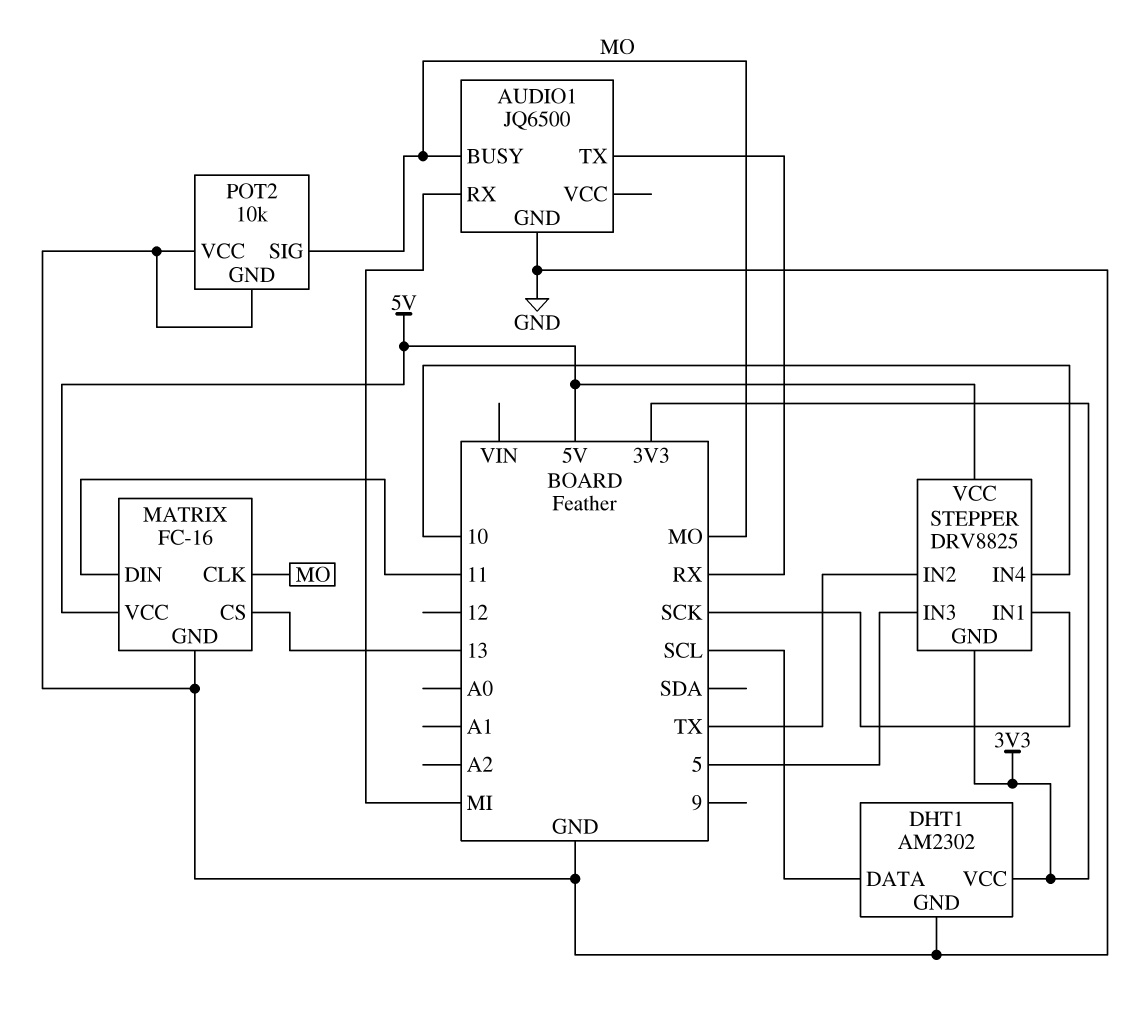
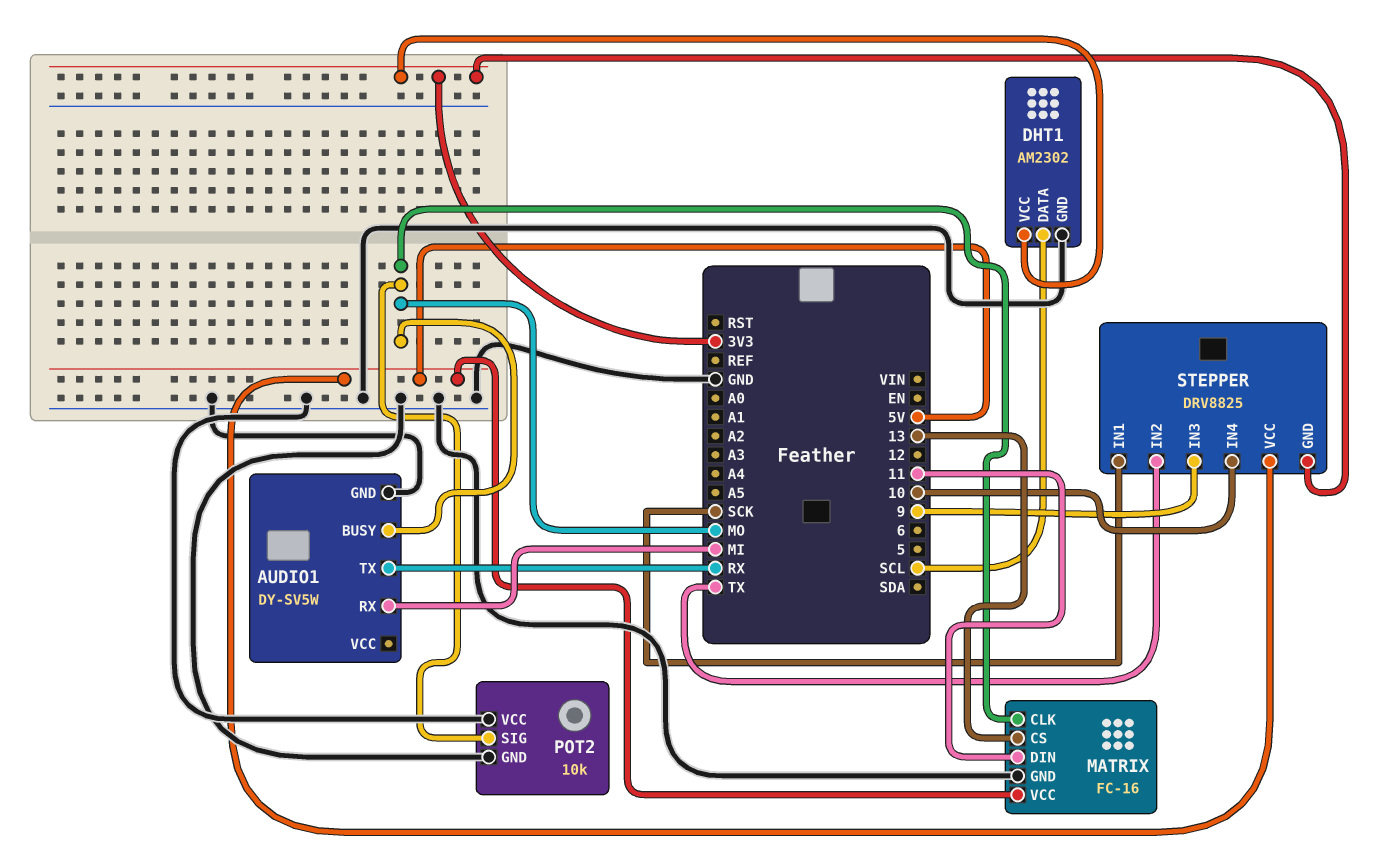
AUDIO1: JQ6500 -> DY-SV5W
STEPPER pin IN3: 5 -> 9

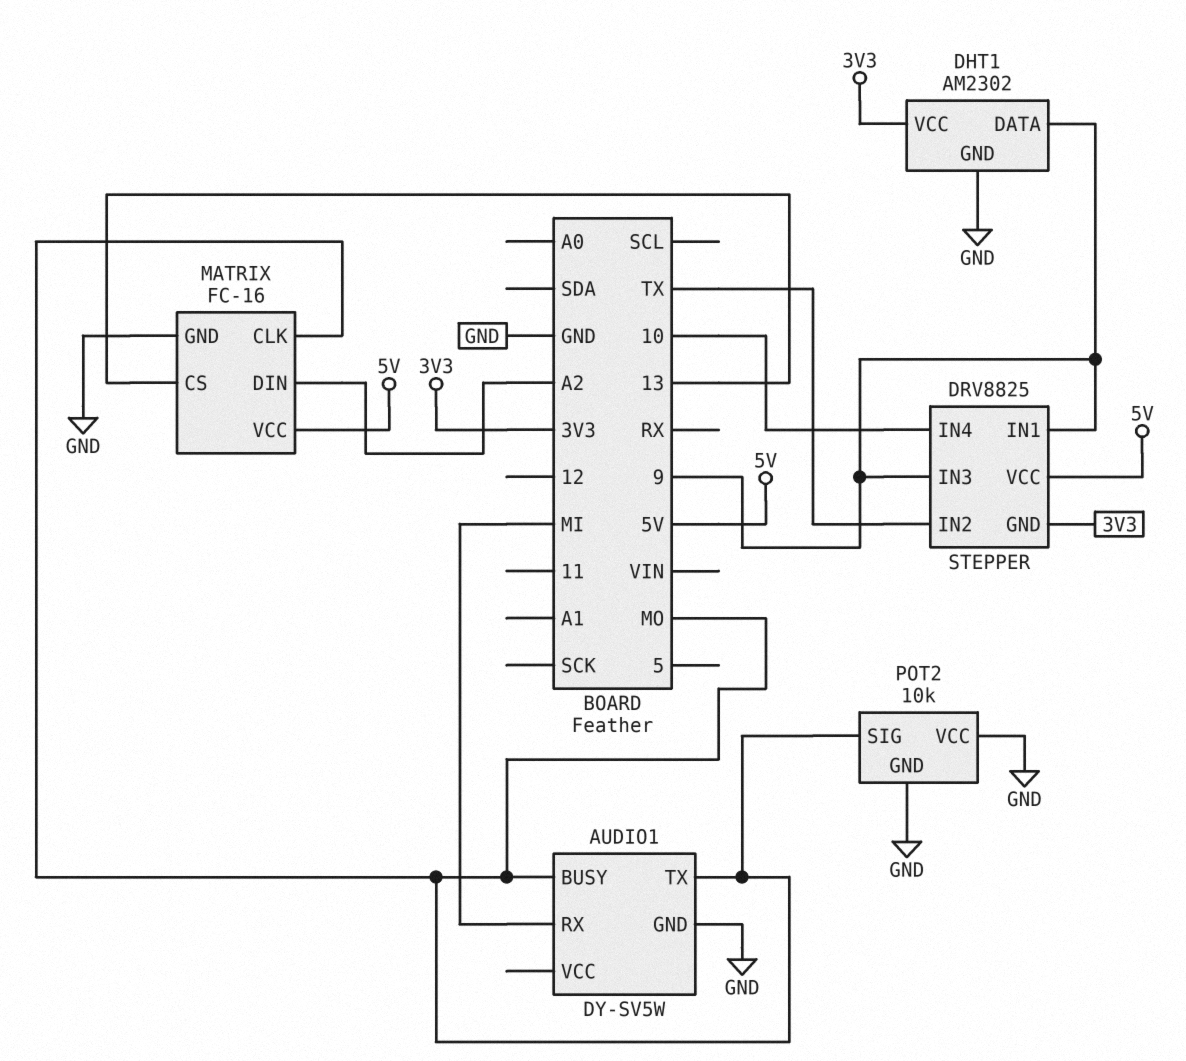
AUDIO1 pin TX: RX -> MO
DHT1 pin DATA: SCL -> 9
MATRIX pin DIN: 11 -> A2
STEPPER pin IN1: SCK -> 9

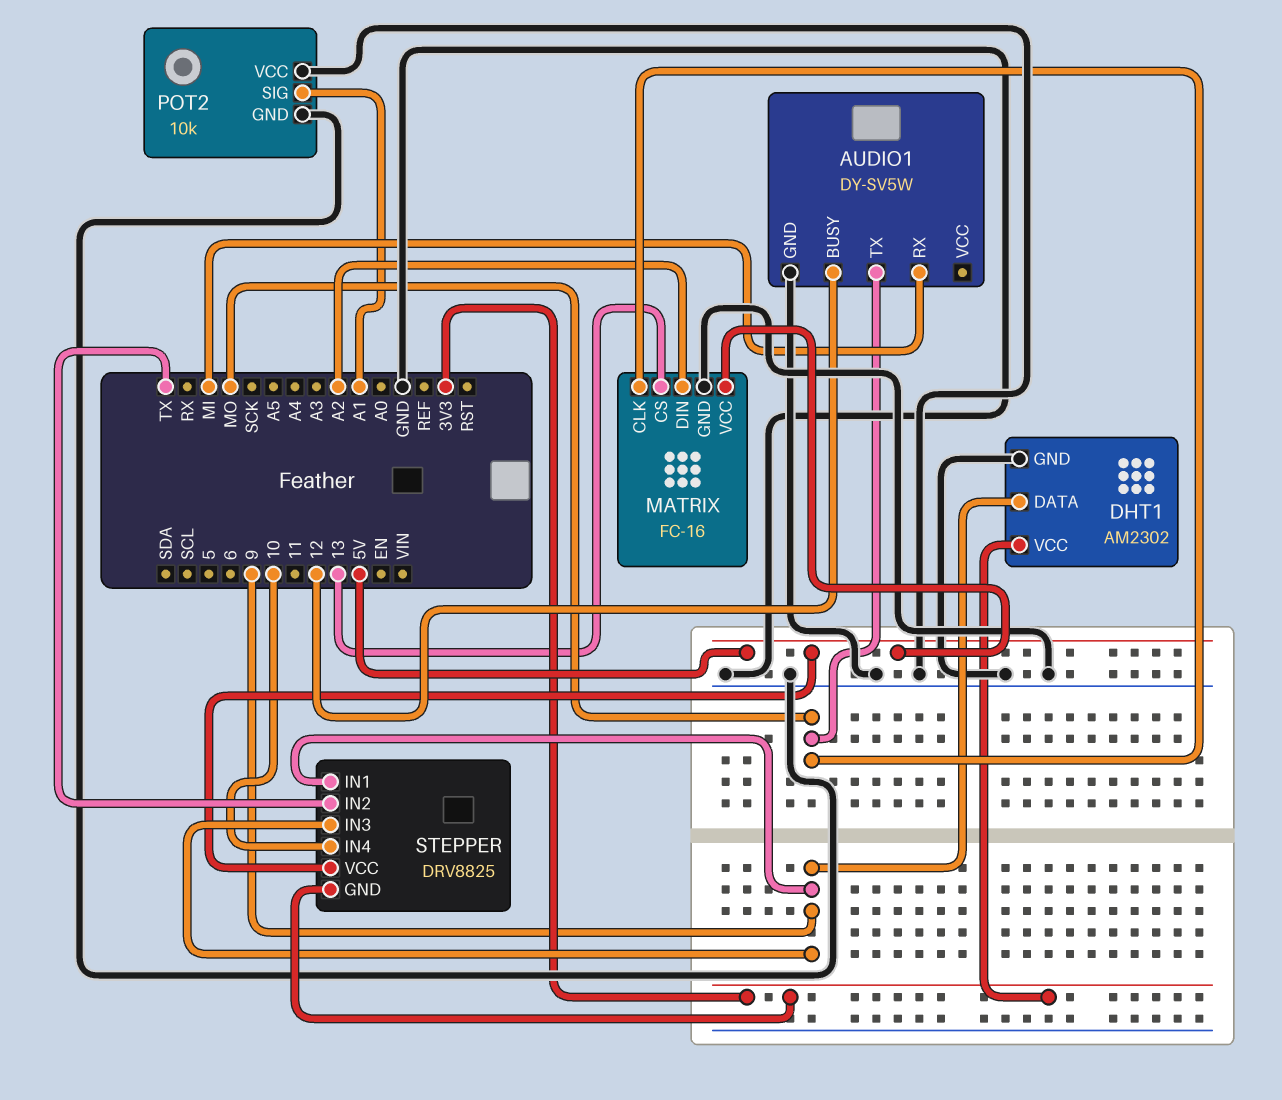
AUDIO1 pin BUSY: MO -> 12
POT2 pin SIG: MO -> A1

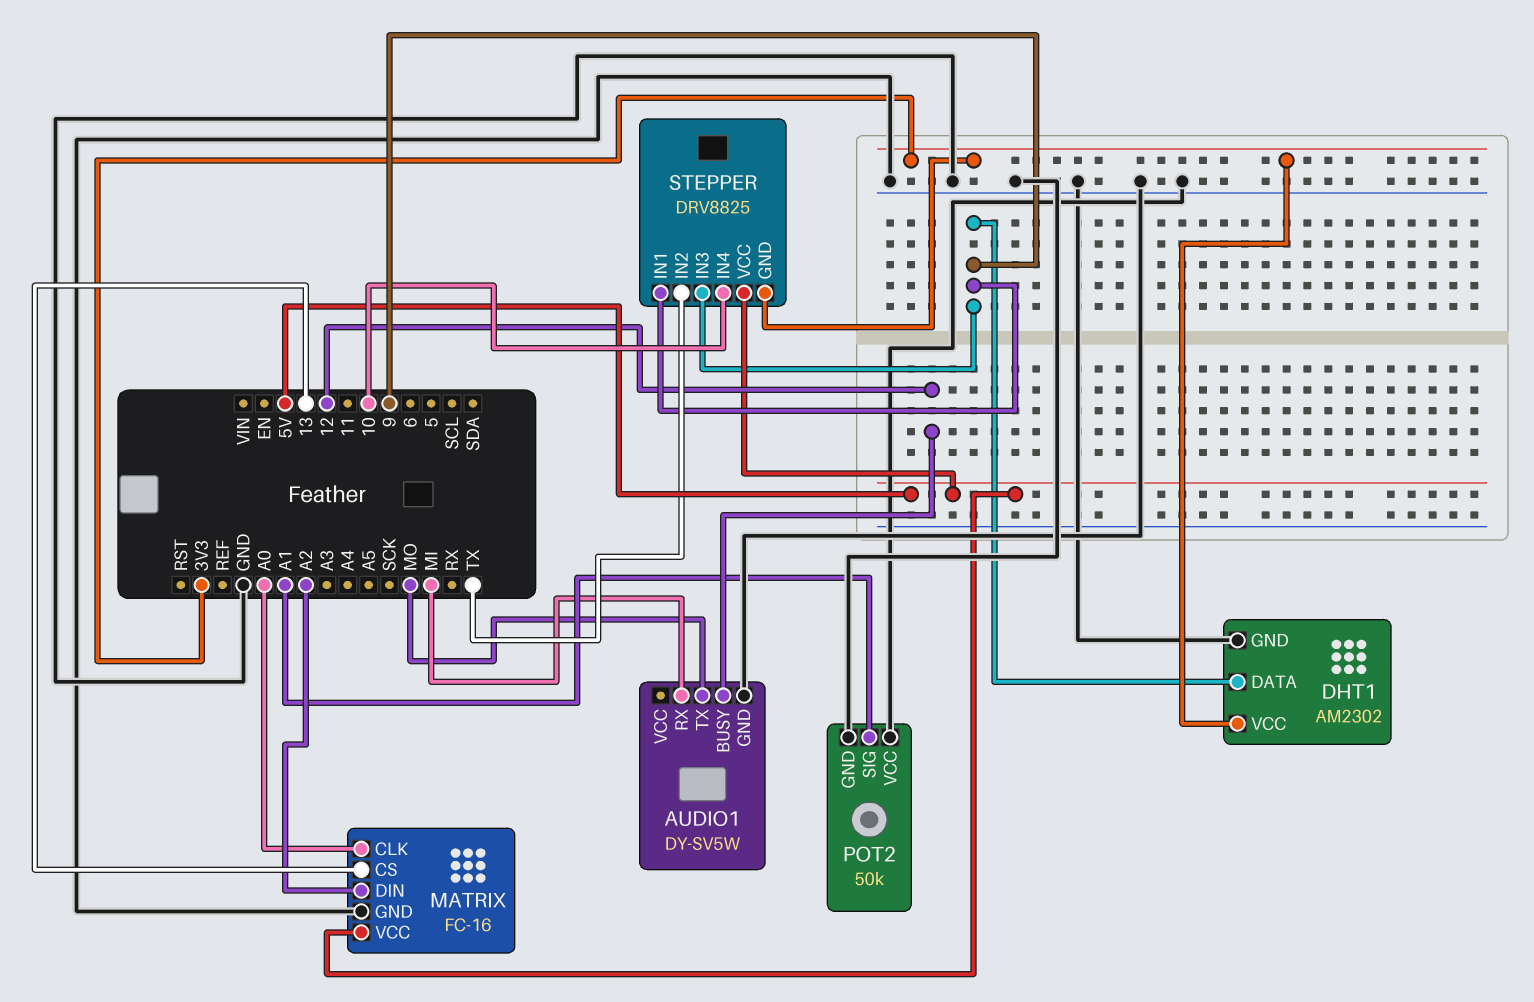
MATRIX pin CLK: MO -> A0
POT2: 10k -> 50k

